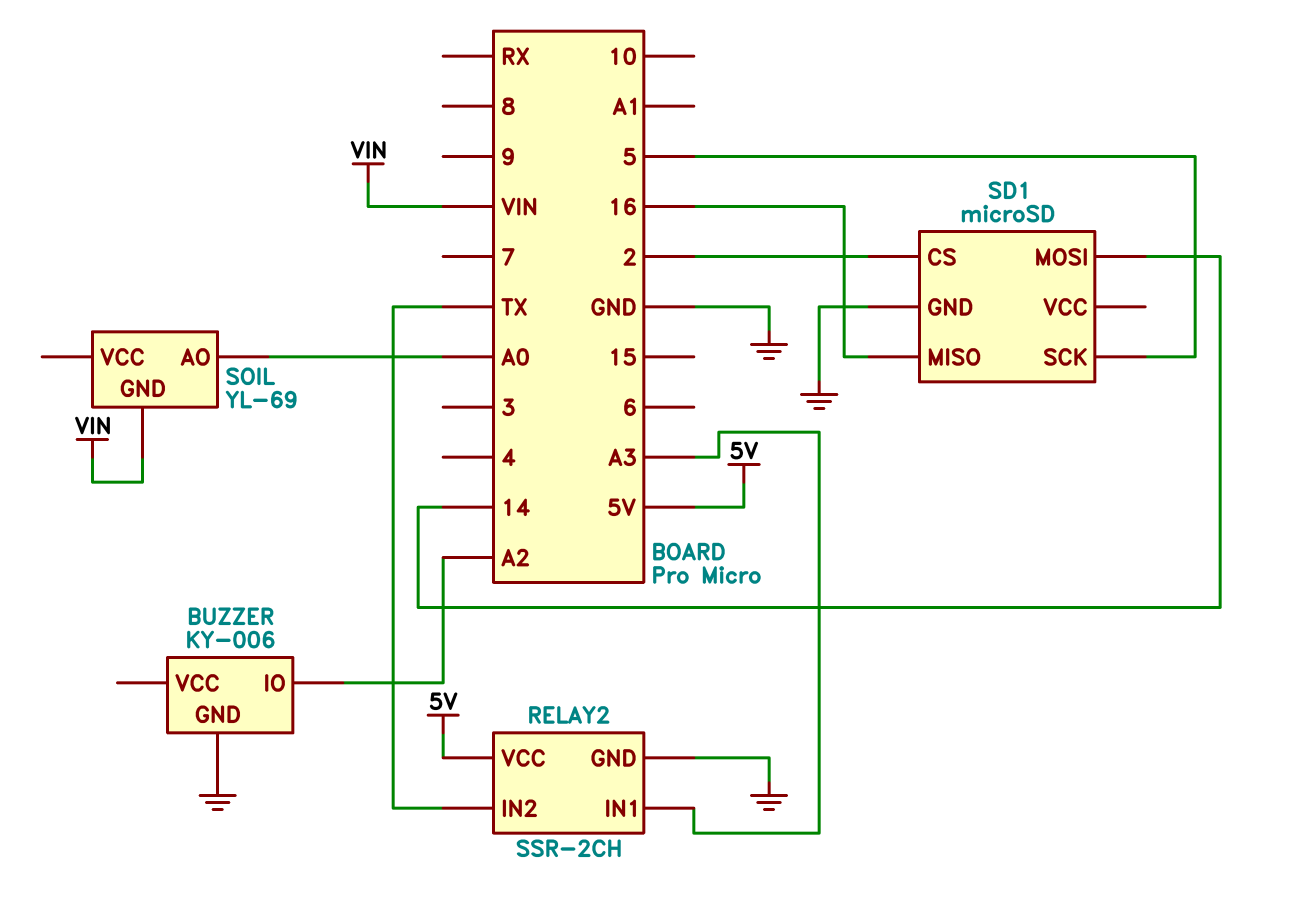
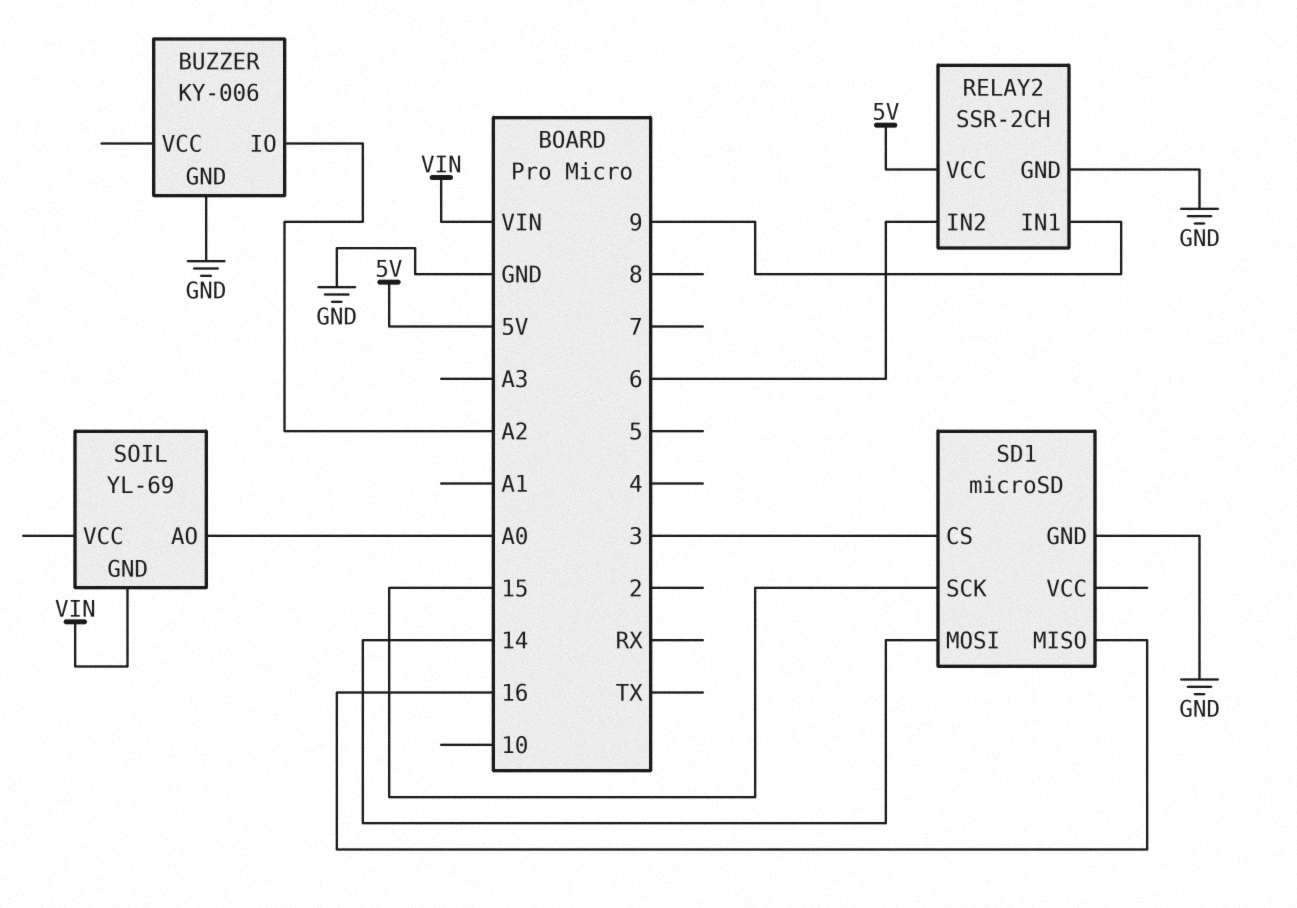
RELAY2 pin IN1: A3 -> 9
RELAY2 pin IN2: TX -> 6
SD1 pin CS: 2 -> 3
SD1 pin SCK: 5 -> 15

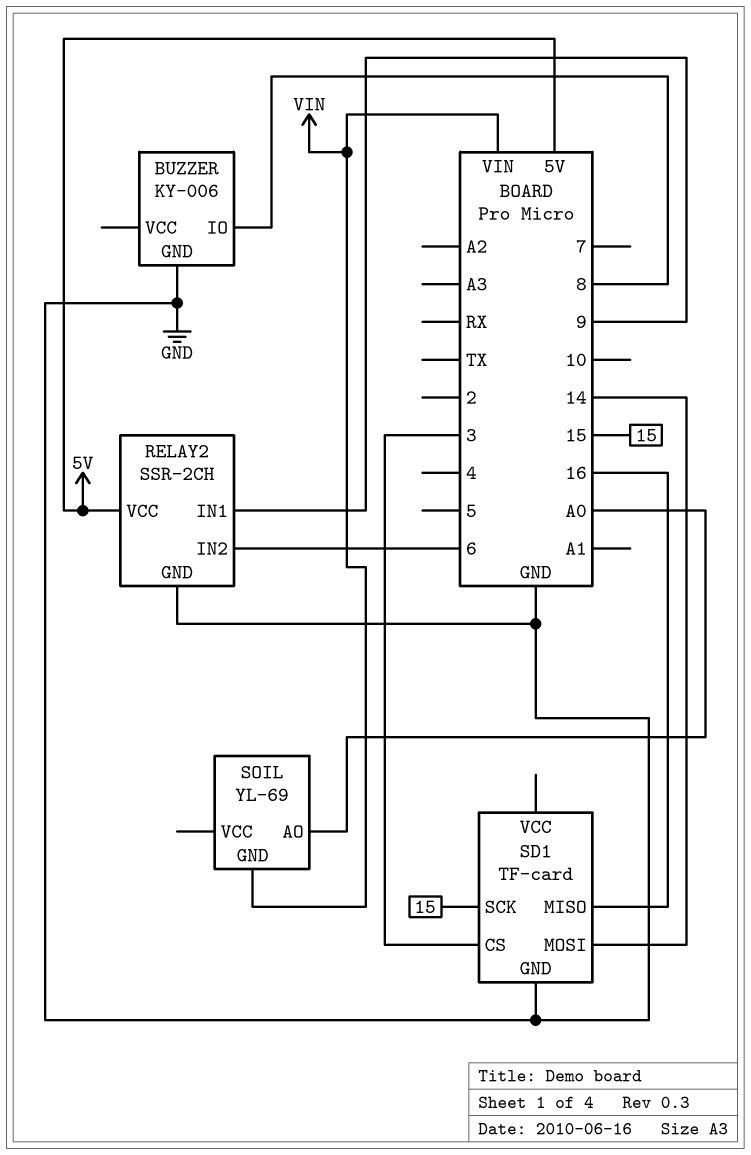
BUZZER pin IO: A2 -> 8
SD1: microSD -> TF-card

